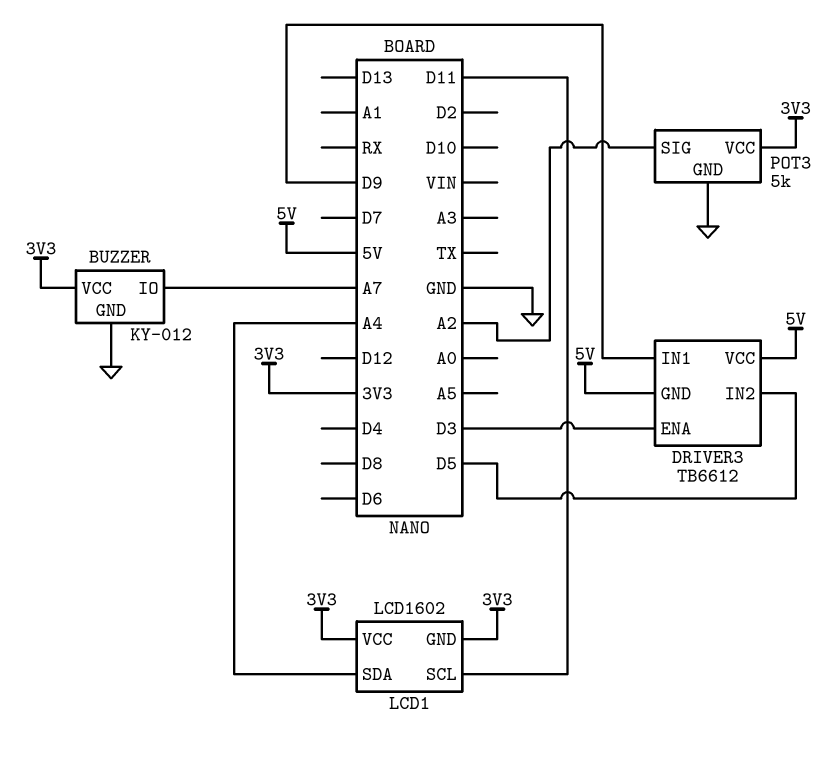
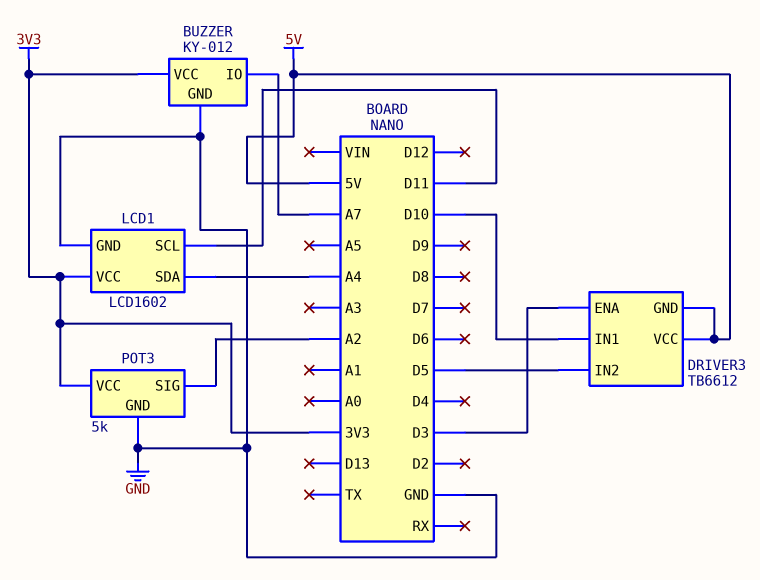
DRIVER3 pin IN1: D9 -> D10
LCD1 pin GND: 3V3 -> GND

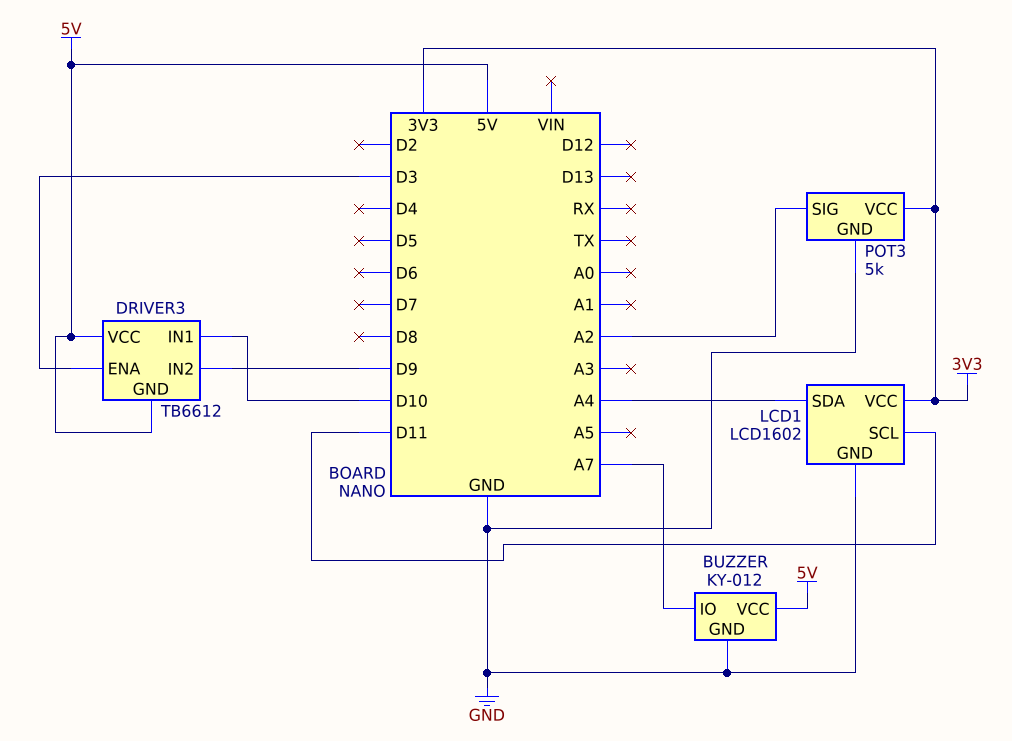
BUZZER pin VCC: 3V3 -> 5V
DRIVER3 pin IN2: D5 -> D9

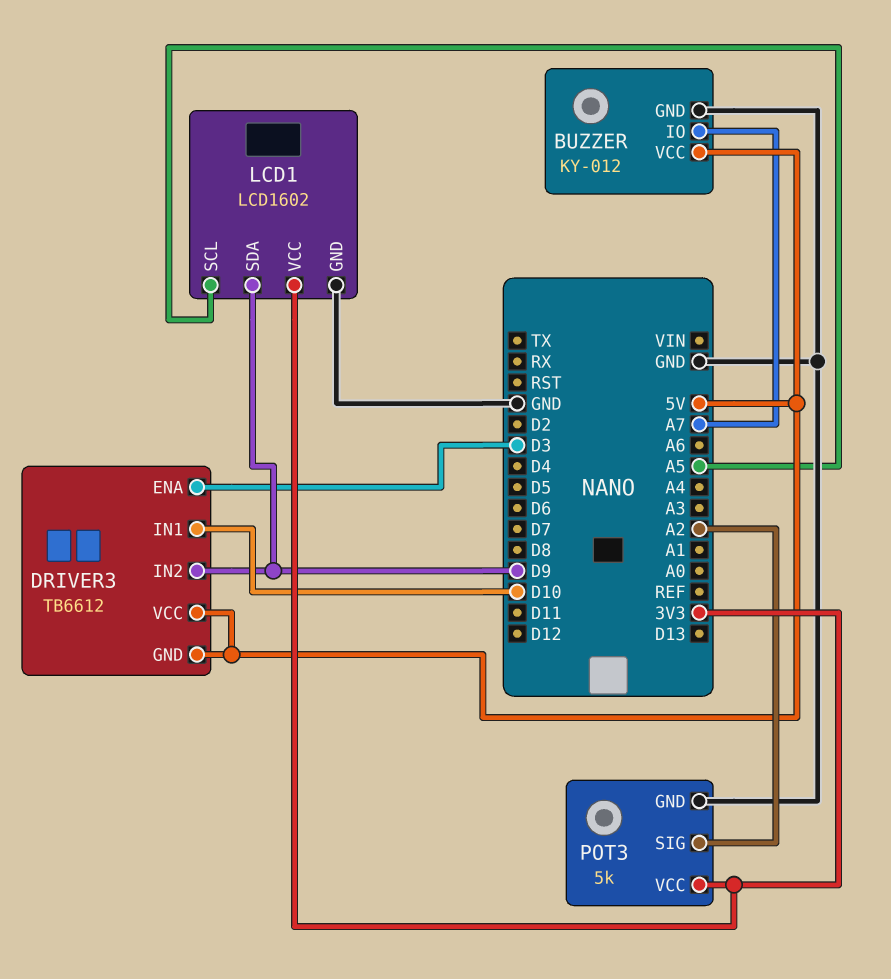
LCD1 pin SCL: D11 -> A5
LCD1 pin SDA: A4 -> D9

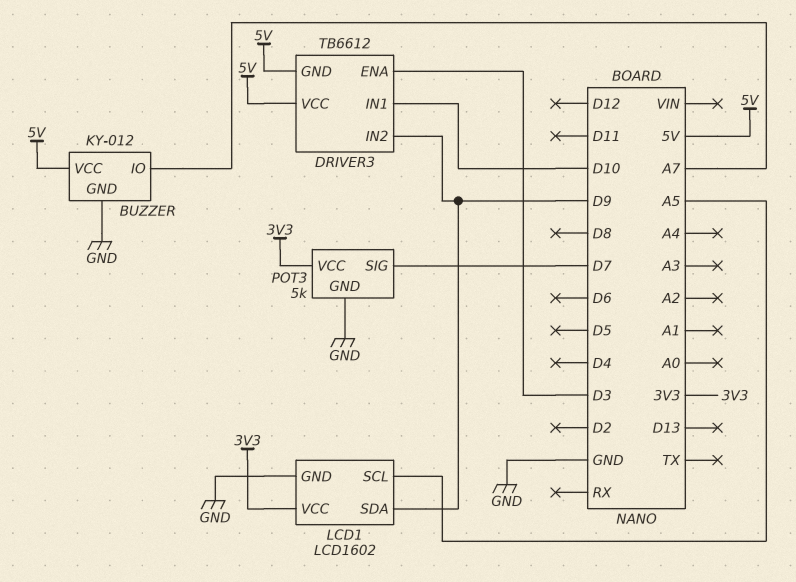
POT3 pin SIG: A2 -> D7

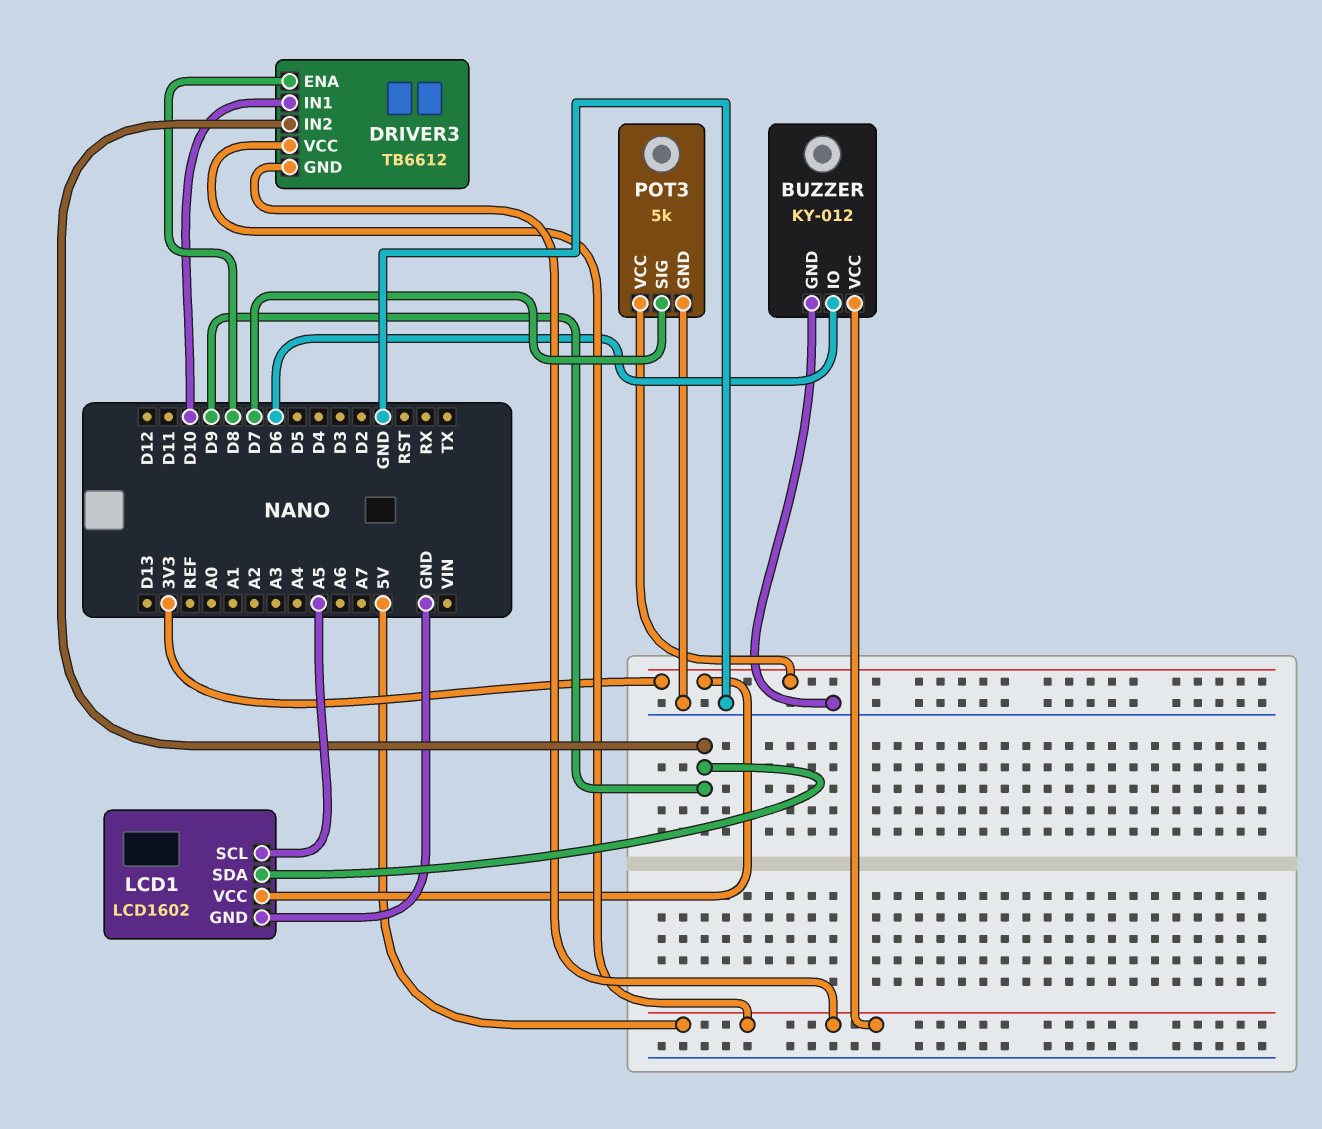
BUZZER pin IO: A7 -> D6
DRIVER3 pin ENA: D3 -> D8

